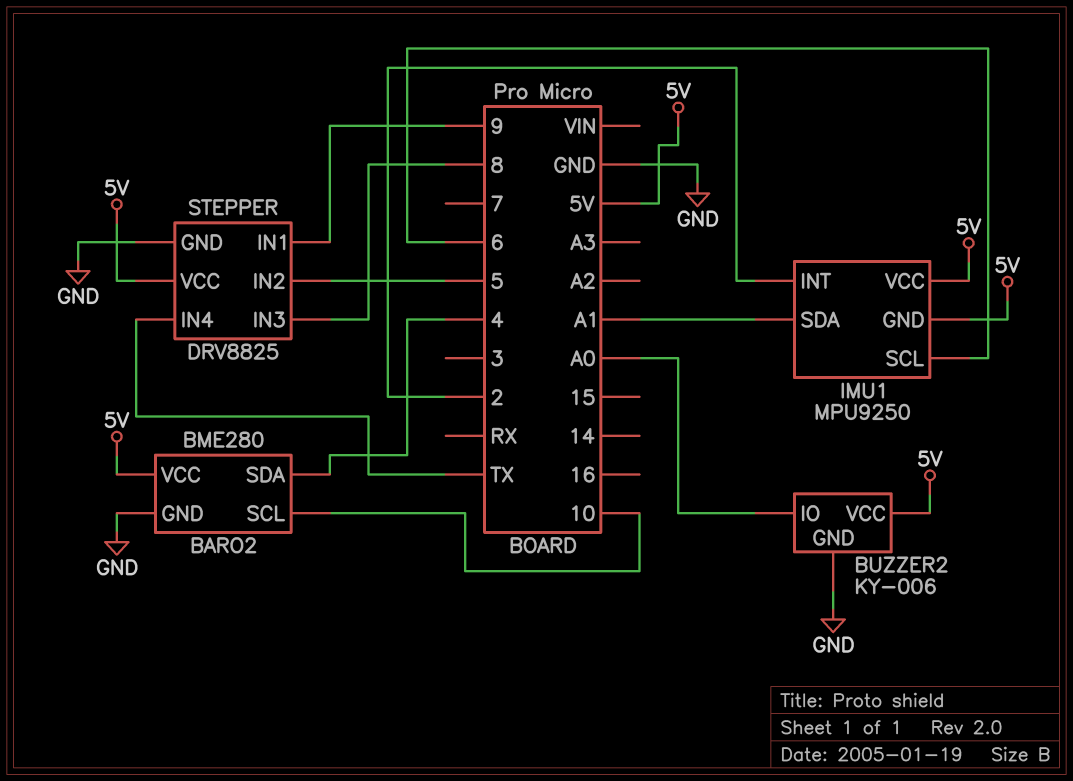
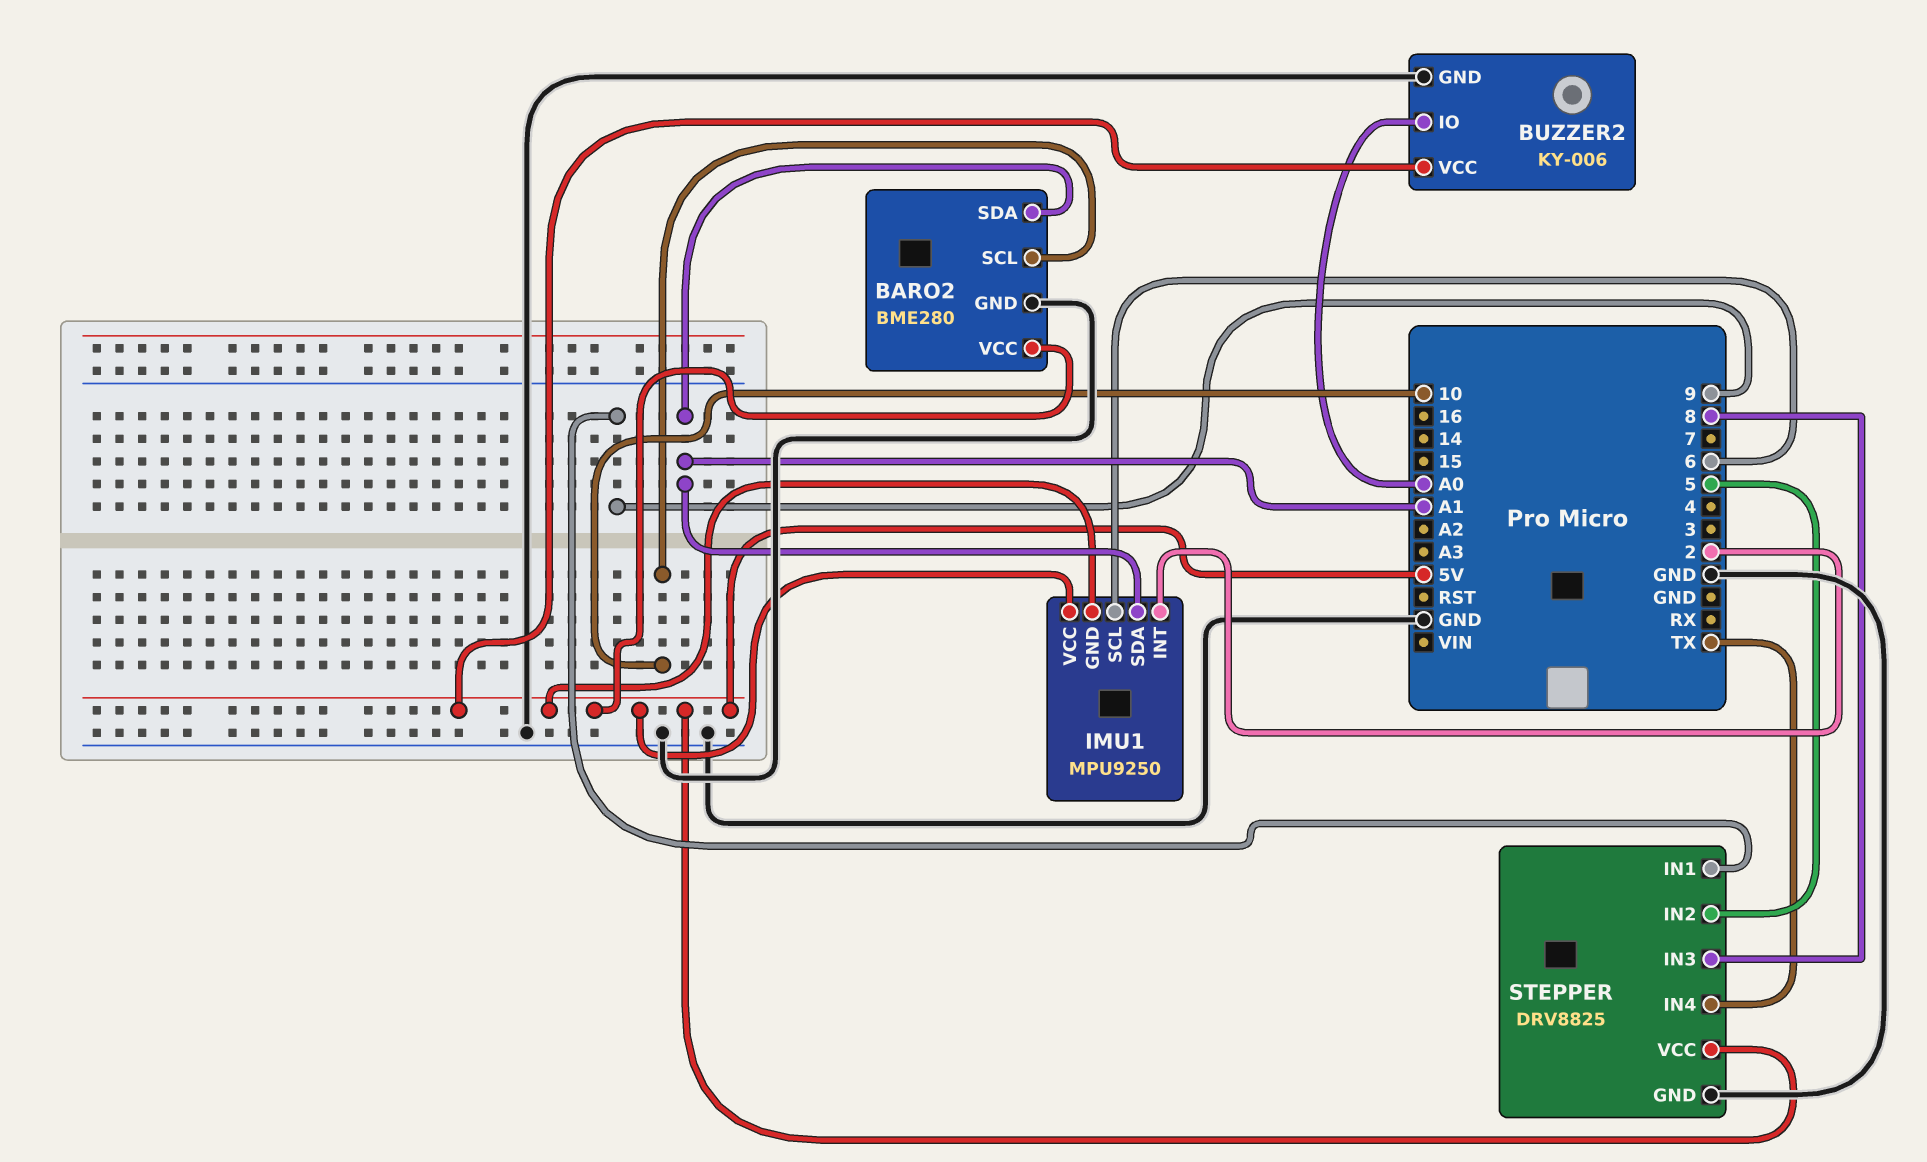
BARO2 pin SDA: 4 -> A1

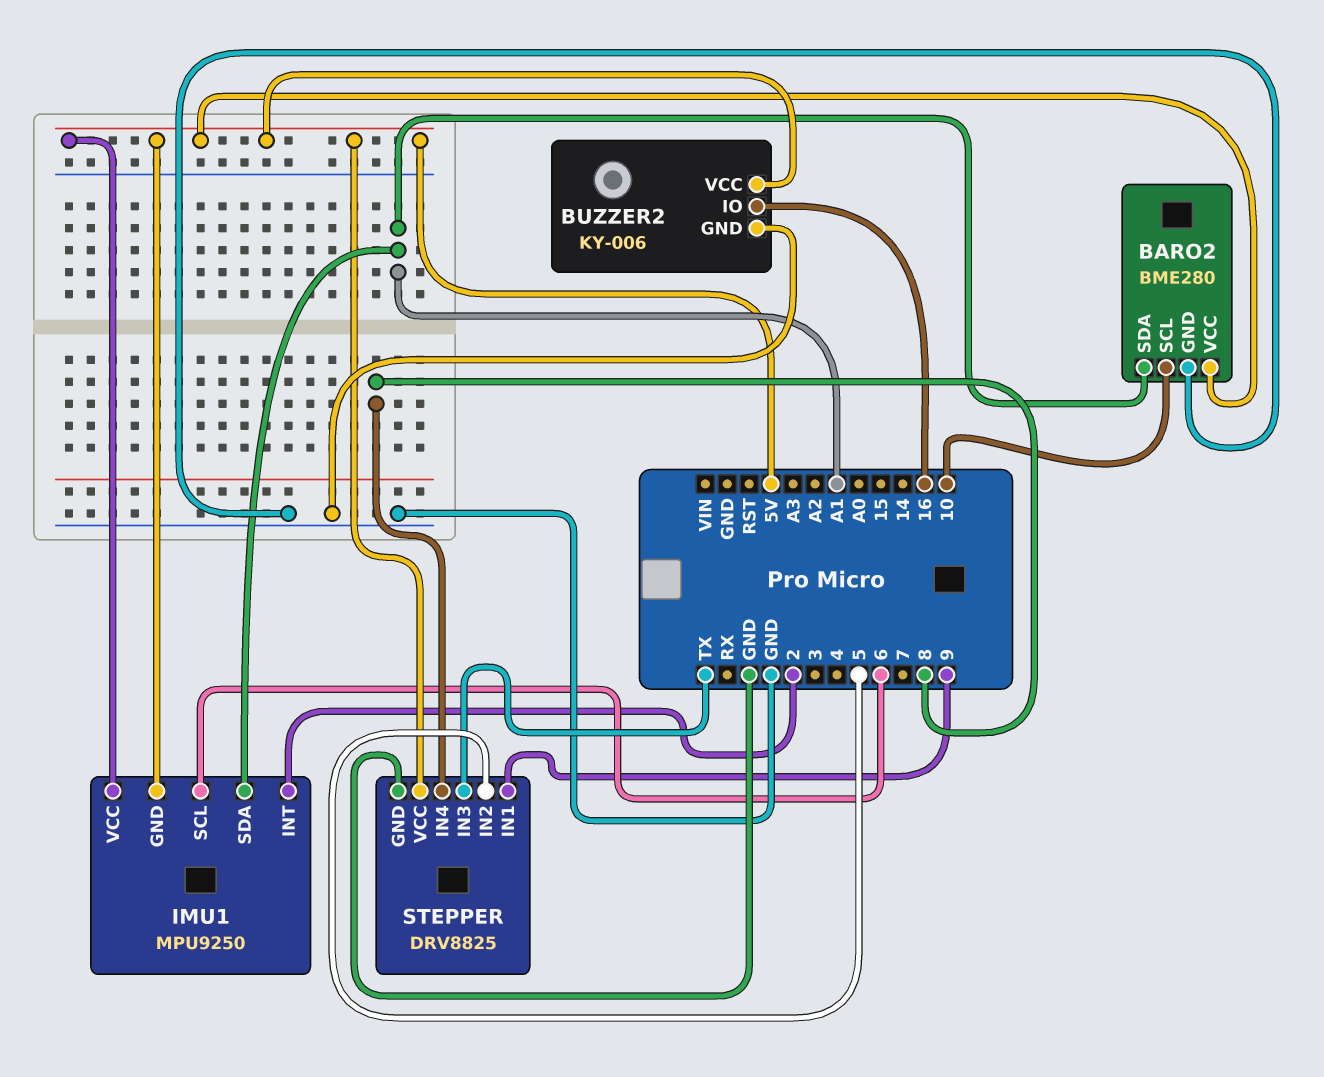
BUZZER2 pin IO: A0 -> 16
STEPPER pin IN3: 8 -> TX
STEPPER pin IN4: TX -> 8

